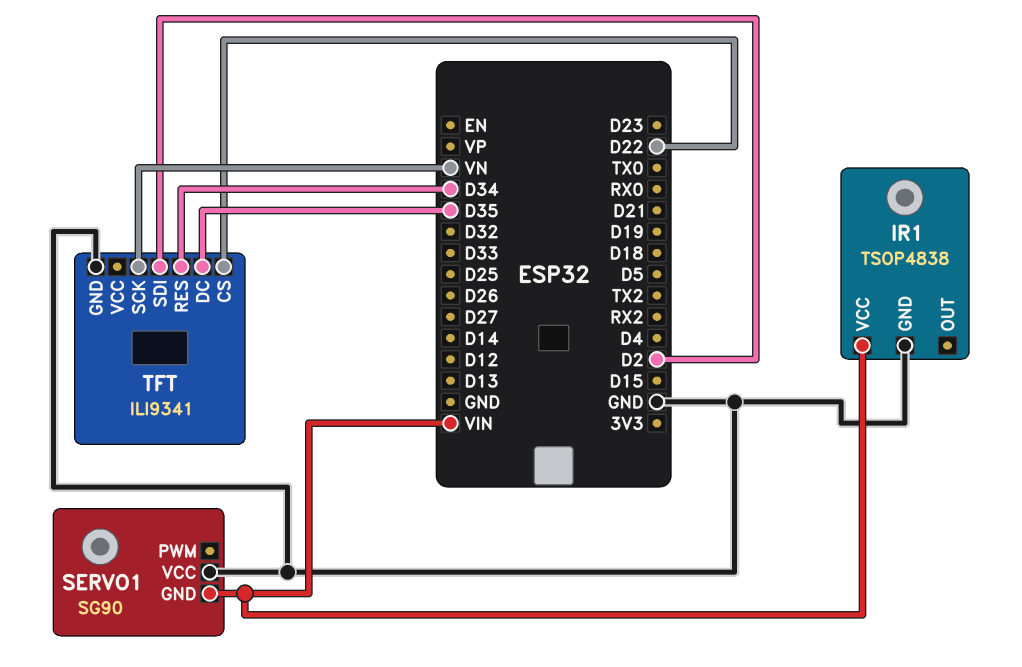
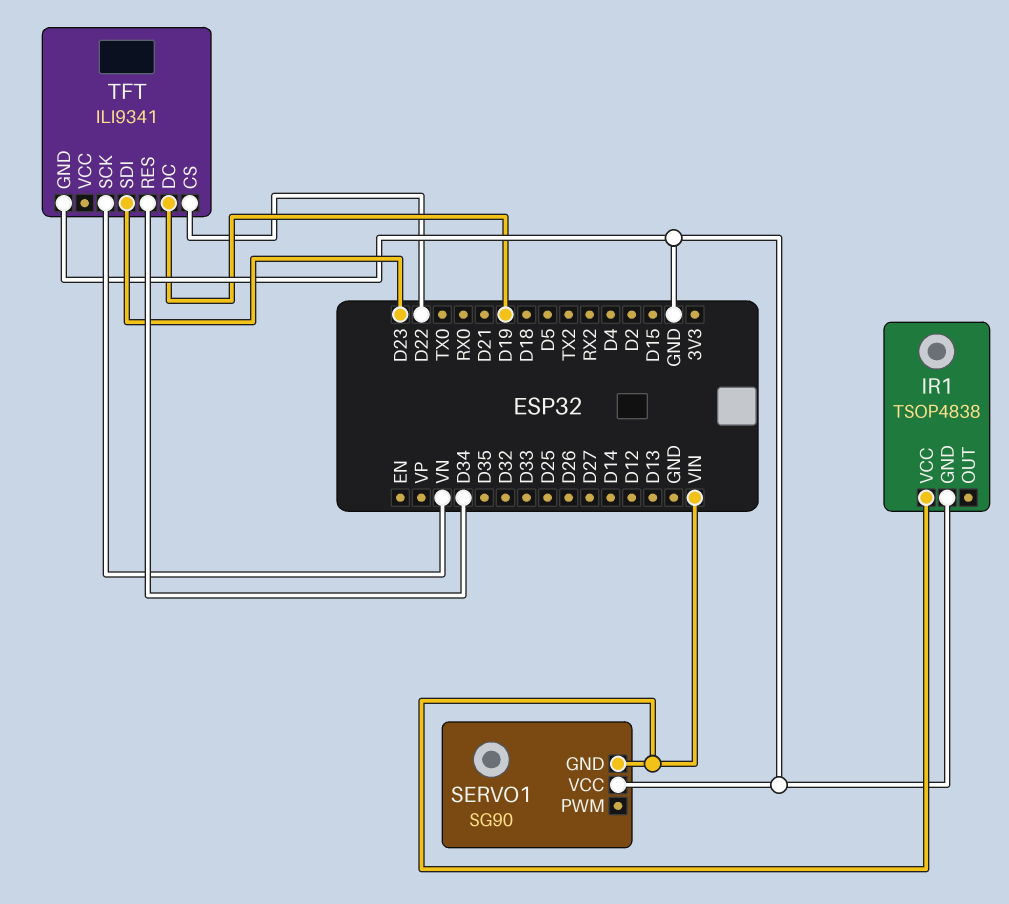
TFT pin DC: D35 -> D19
TFT pin SDI: D2 -> D23

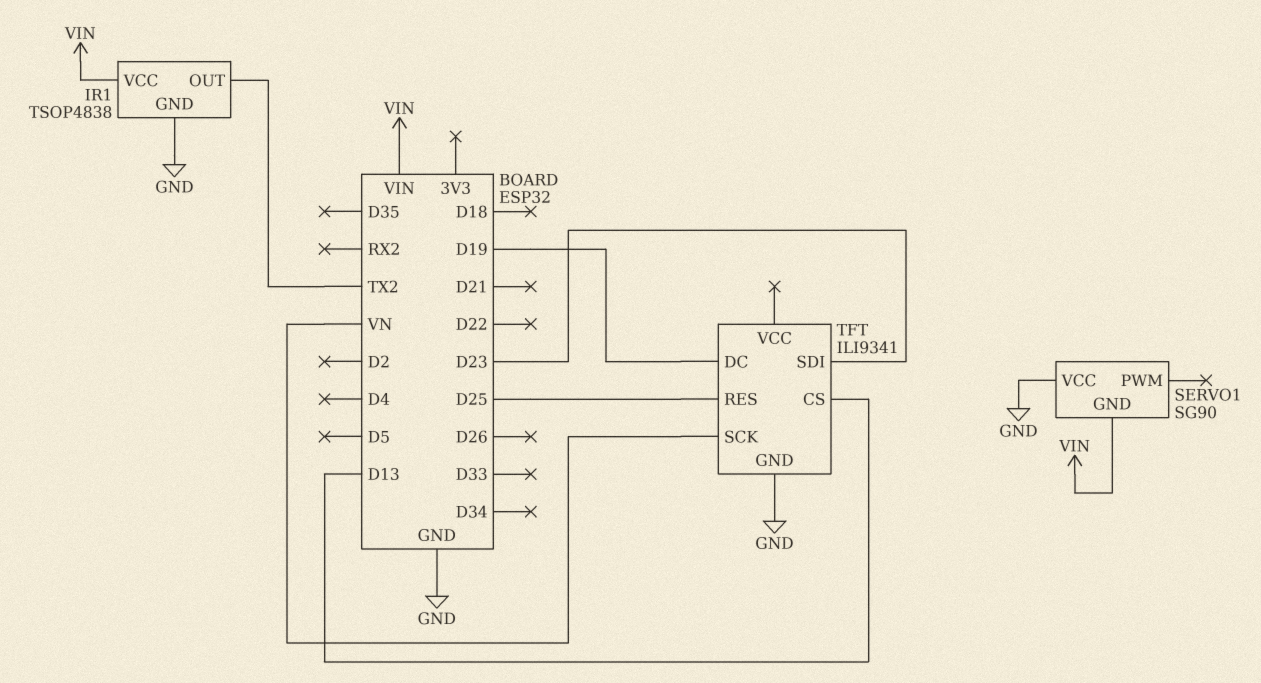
IR1 pin OUT: none -> TX2
TFT pin CS: D22 -> D13
TFT pin RES: D34 -> D25

